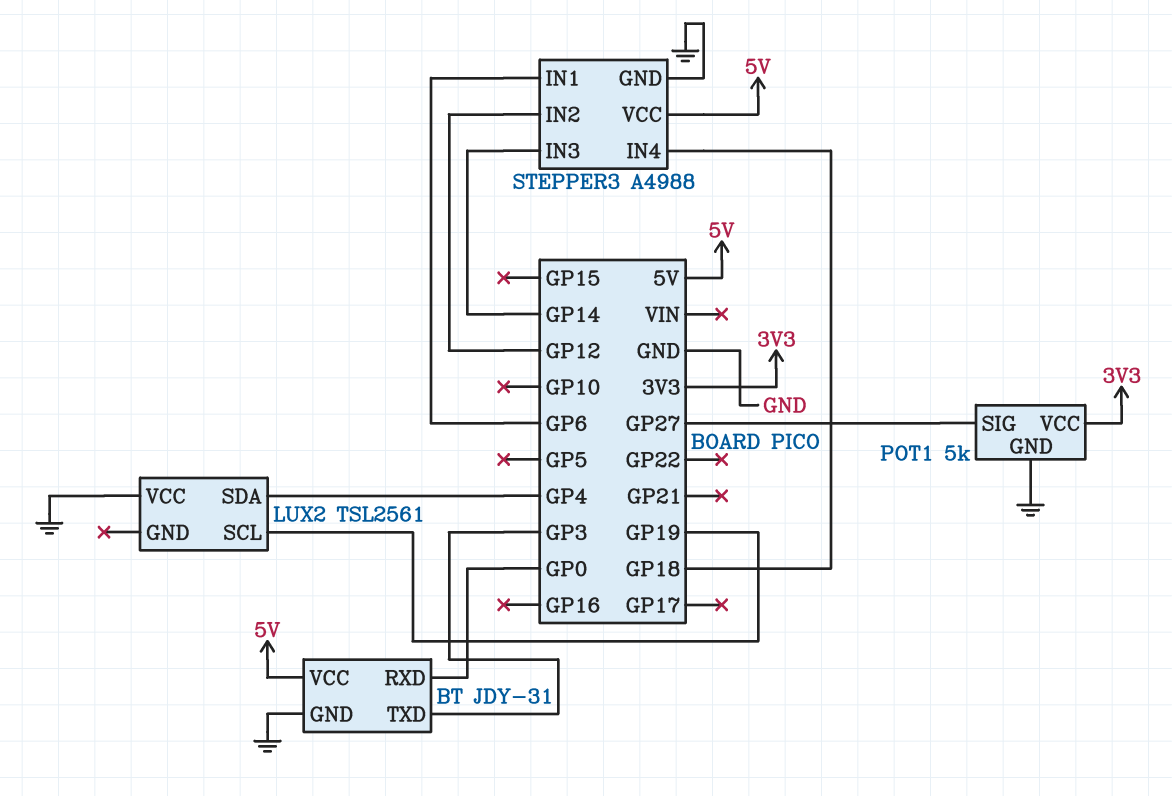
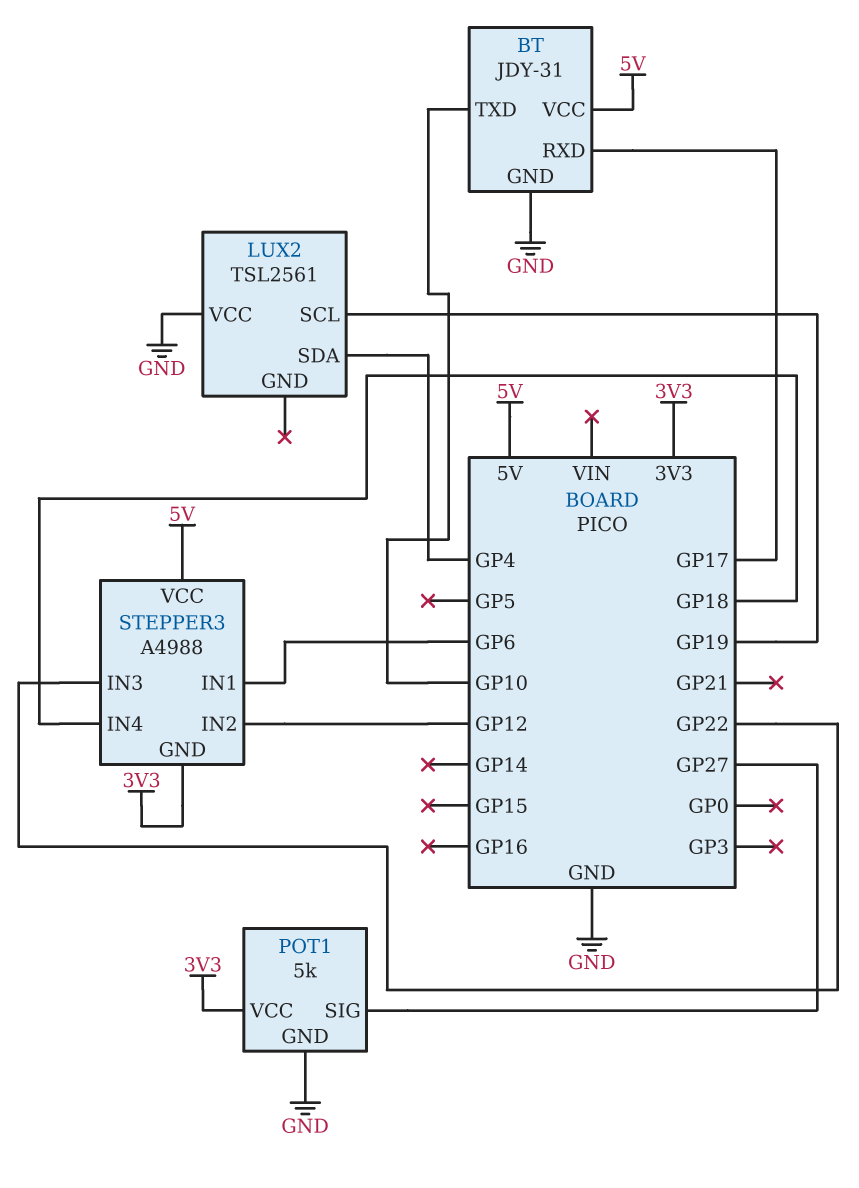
BT pin RXD: GP0 -> GP17
BT pin TXD: GP3 -> GP10
STEPPER3 pin GND: GND -> 3V3
STEPPER3 pin IN3: GP14 -> GP22

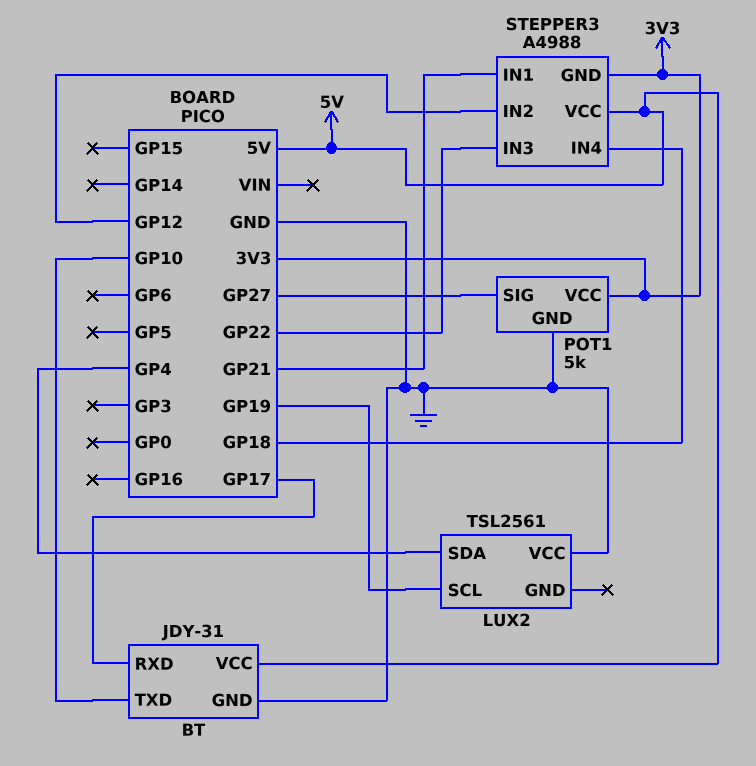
STEPPER3 pin IN1: GP6 -> GP21

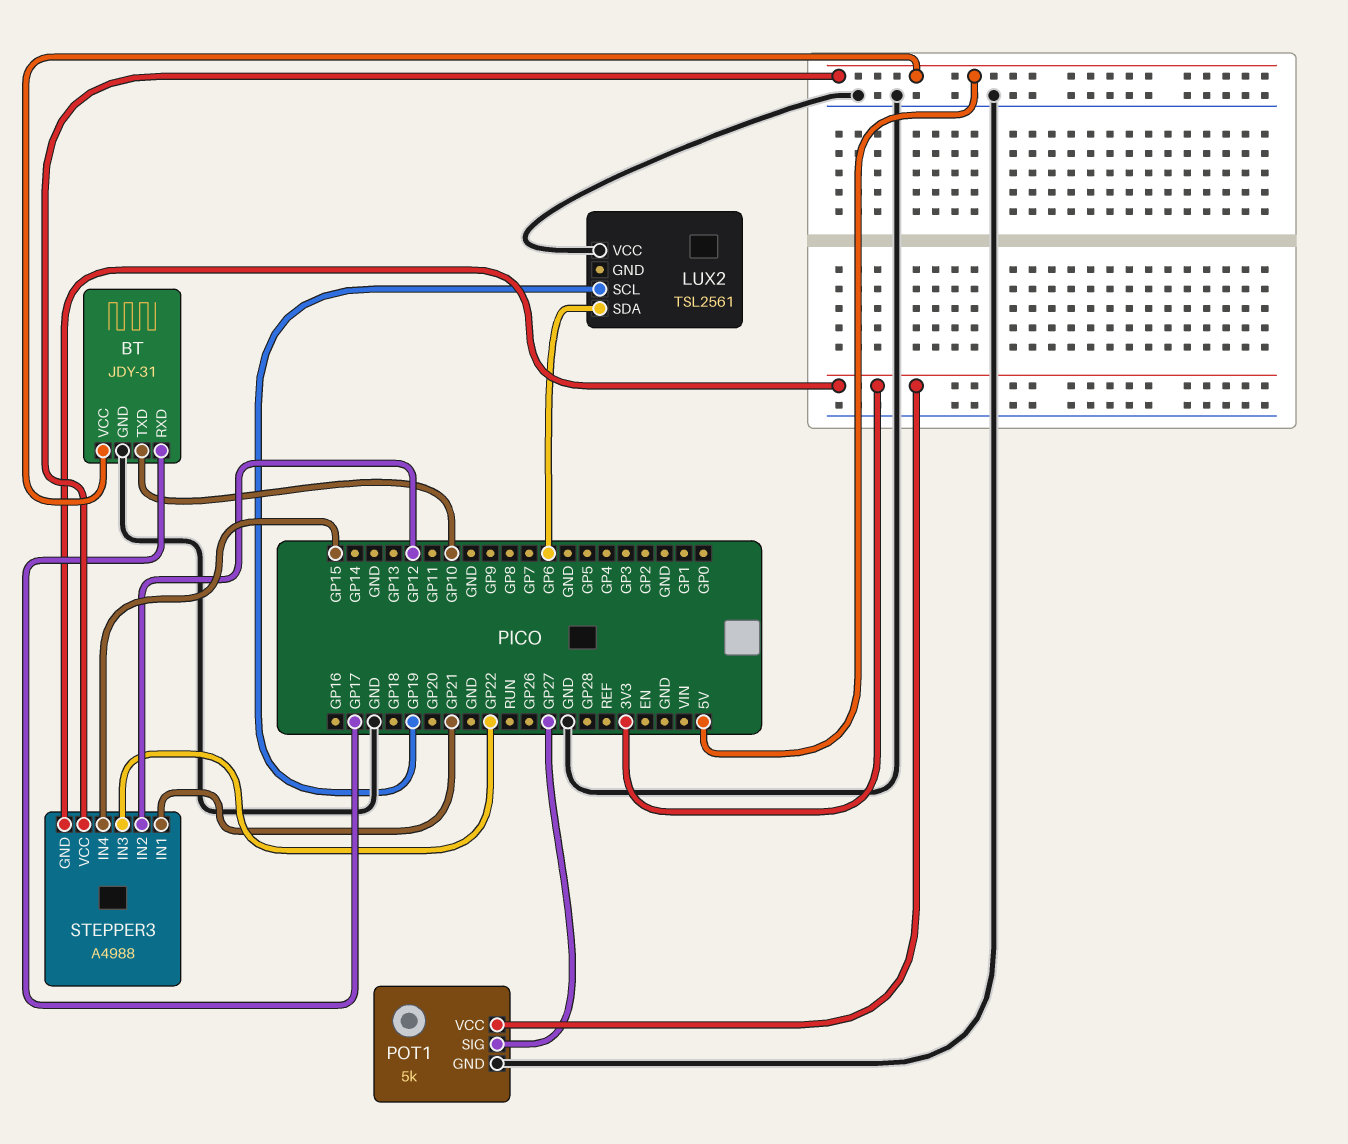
LUX2 pin SDA: GP4 -> GP6
STEPPER3 pin IN4: GP18 -> GP15

